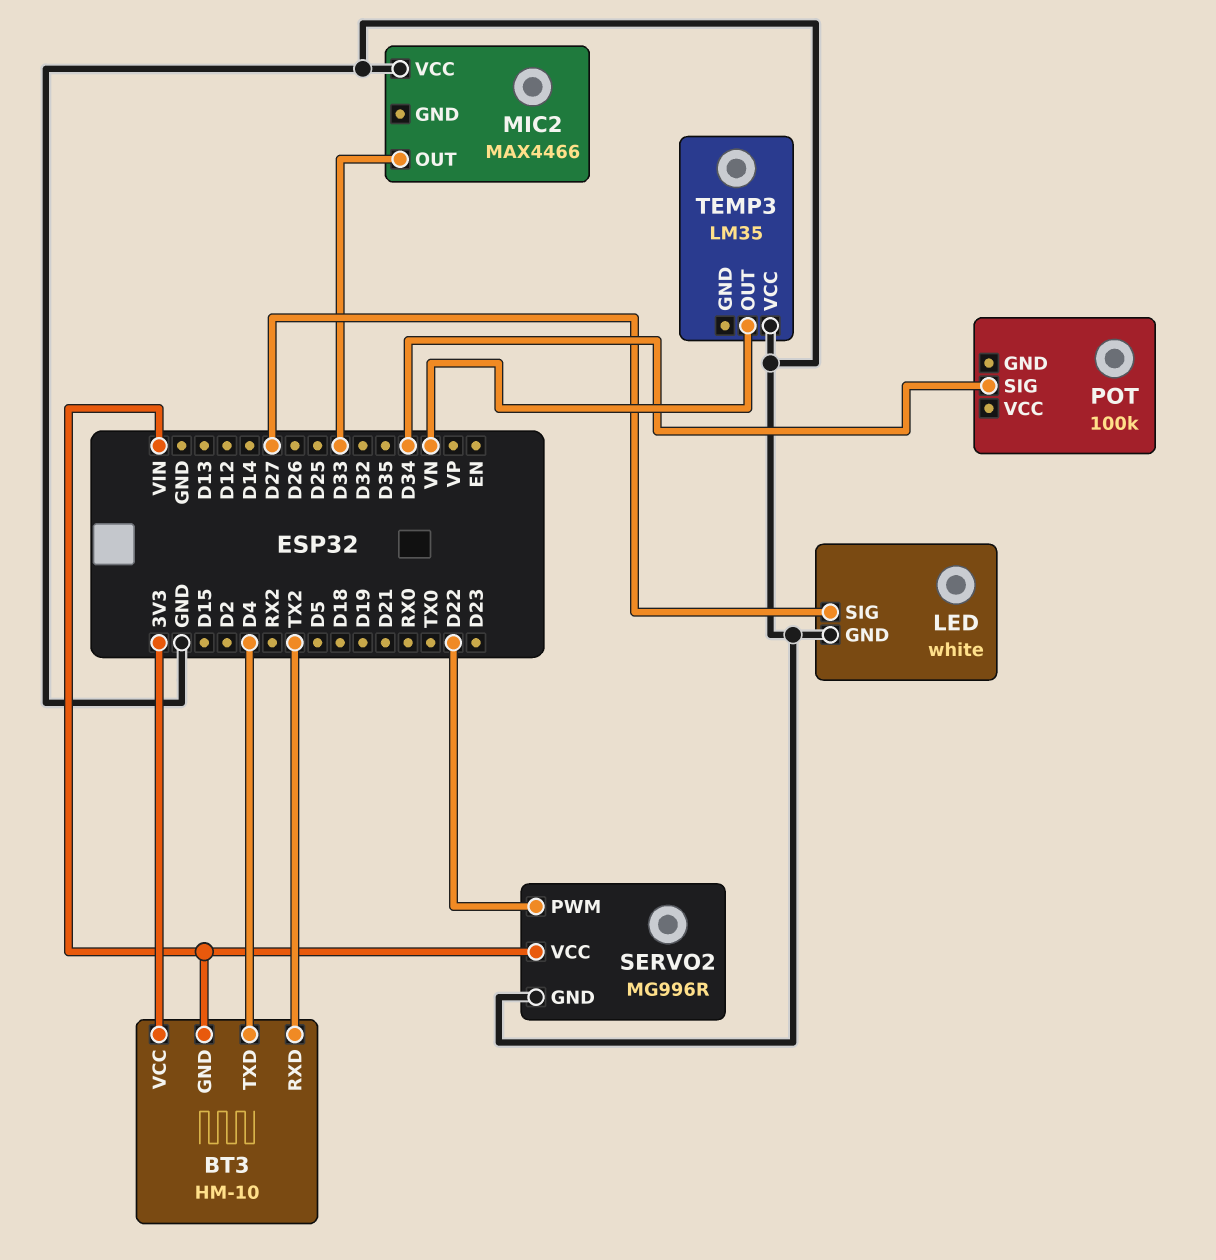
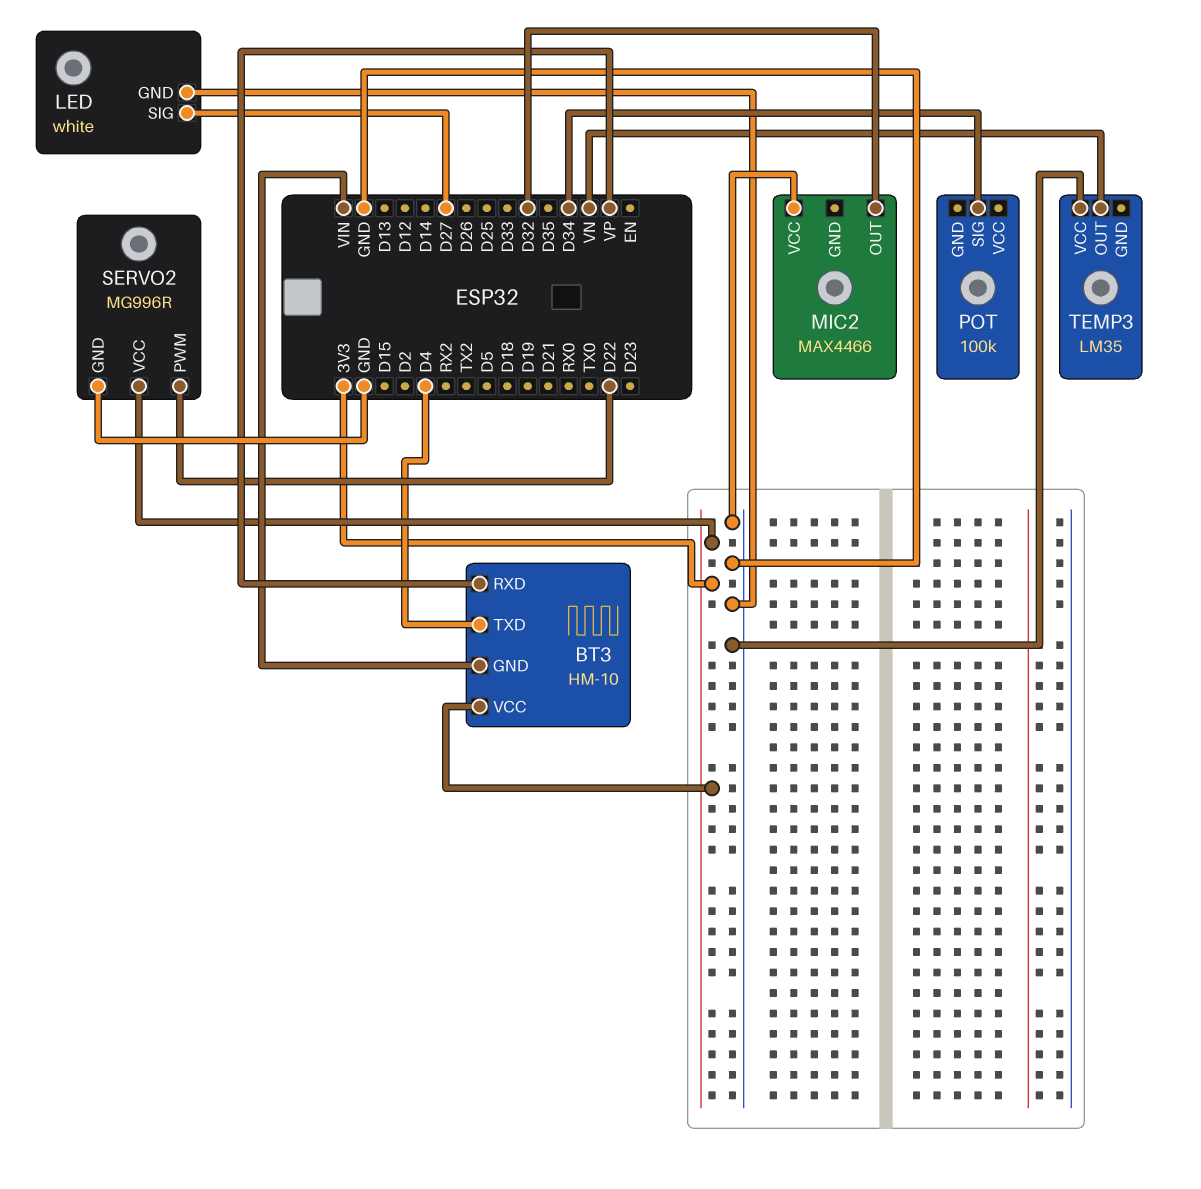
BT3 pin RXD: TX2 -> VP
MIC2 pin OUT: D33 -> D32
SERVO2 pin VCC: VIN -> 3V3

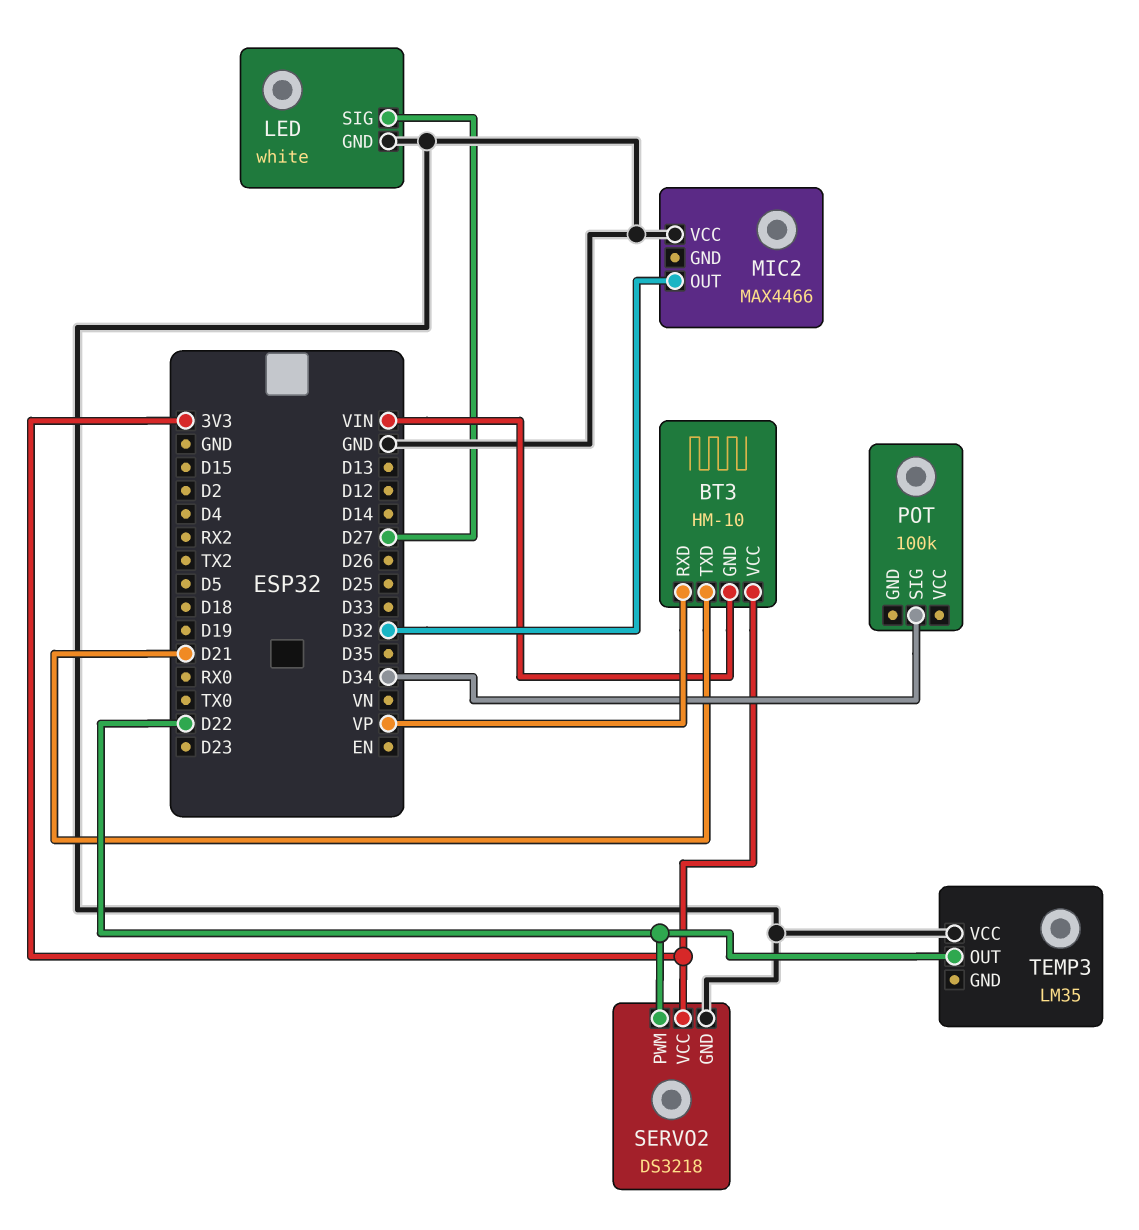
BT3 pin TXD: D4 -> D21
SERVO2: MG996R -> DS3218
TEMP3 pin OUT: VN -> D22

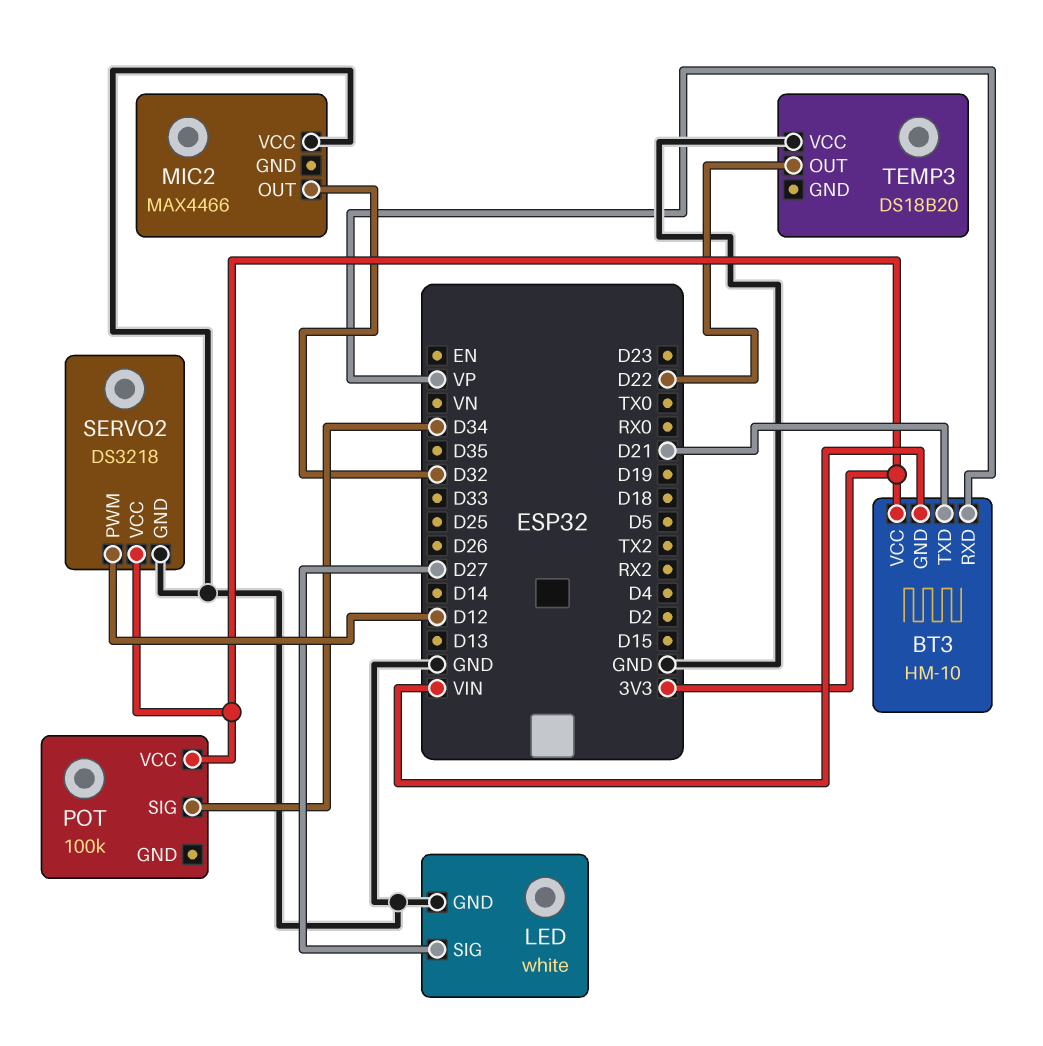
POT pin VCC: none -> 3V3
SERVO2 pin PWM: D22 -> D12
TEMP3: LM35 -> DS18B20

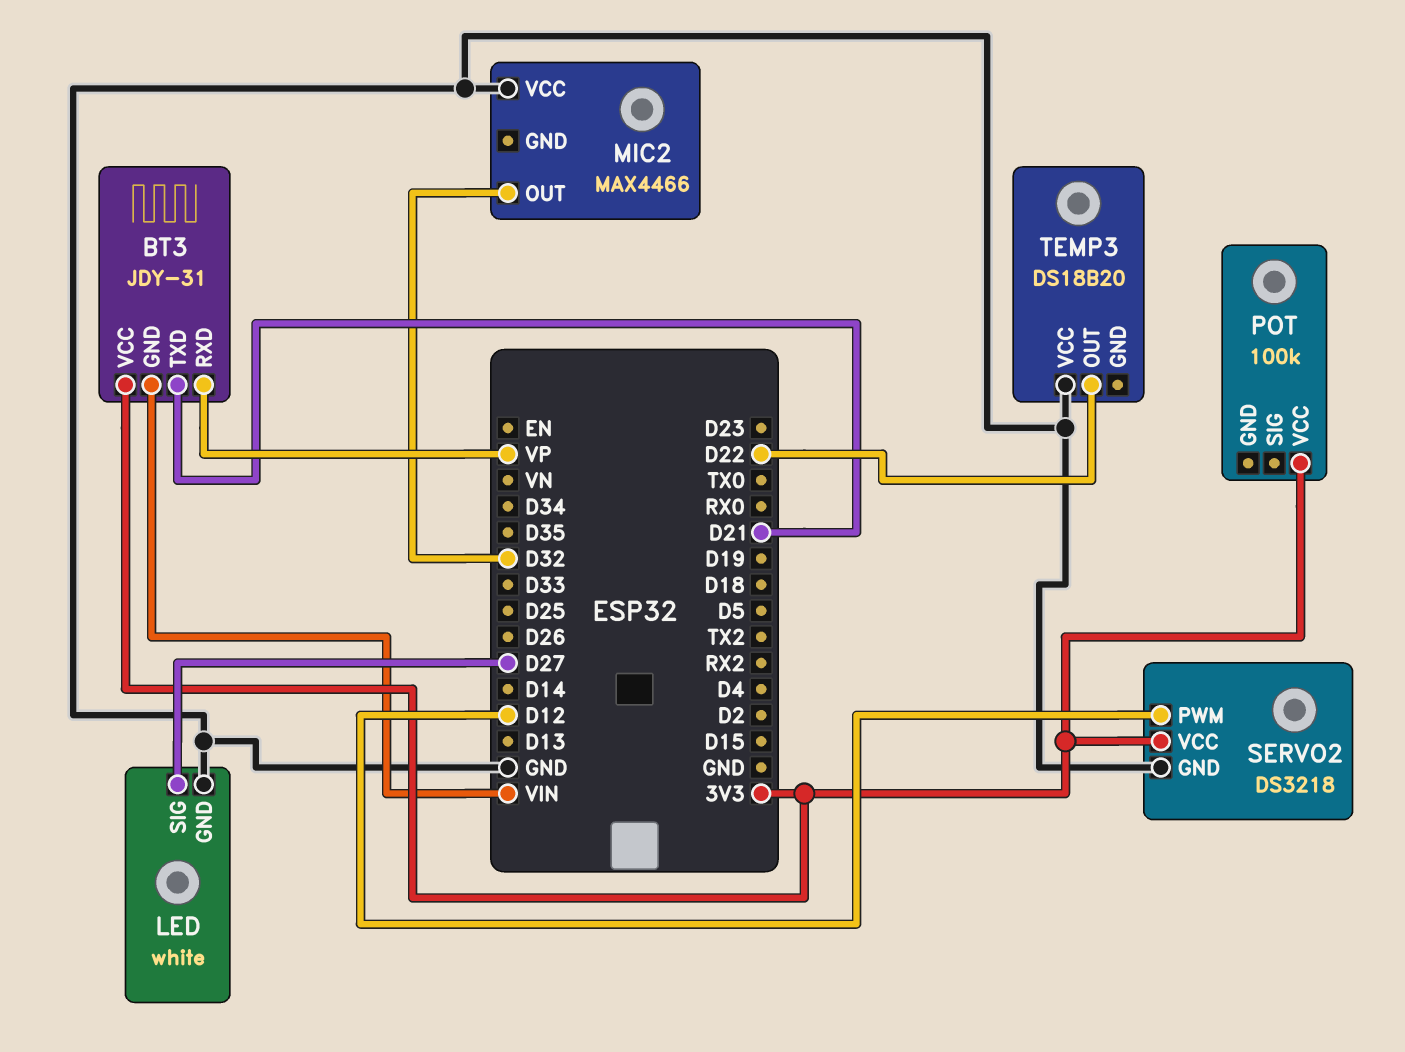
BT3: HM-10 -> JDY-31
POT pin SIG: D34 -> none

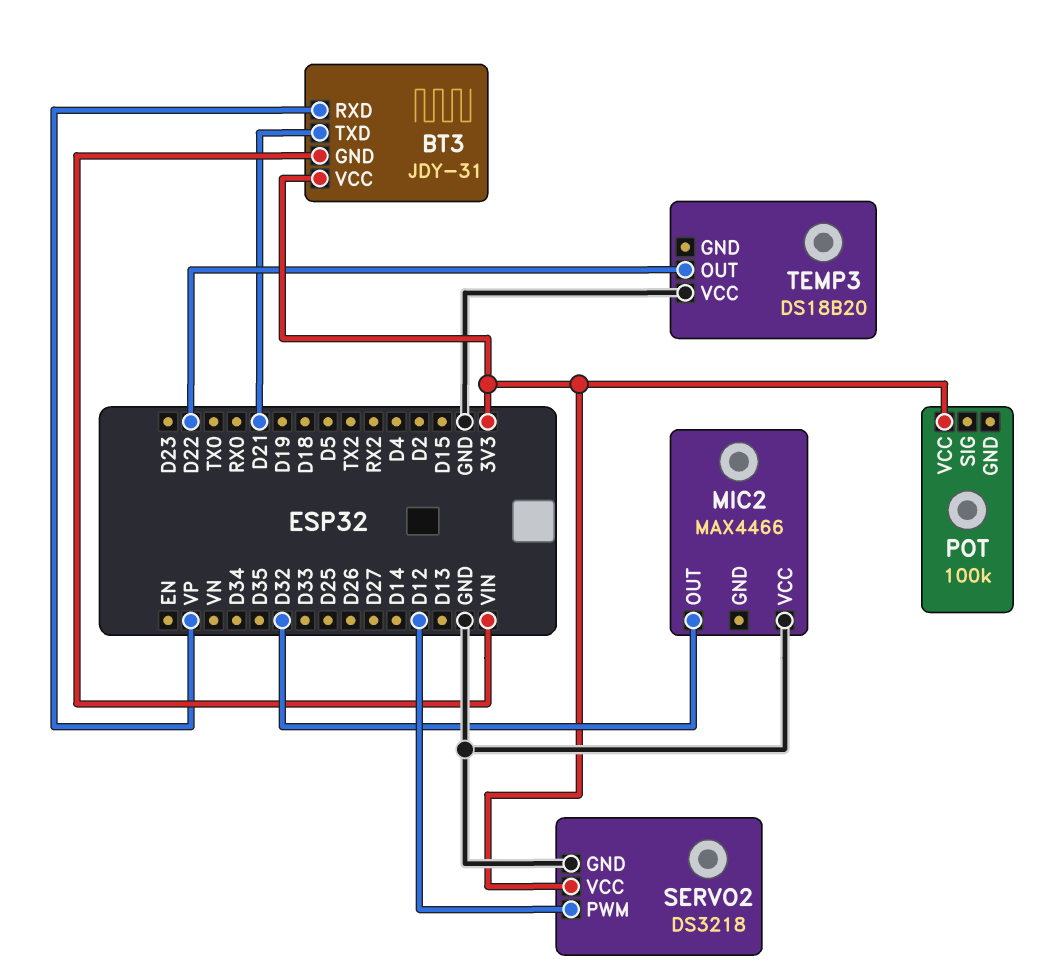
LED: white -> none
LED pin GND: GND -> none
LED pin SIG: D27 -> none

